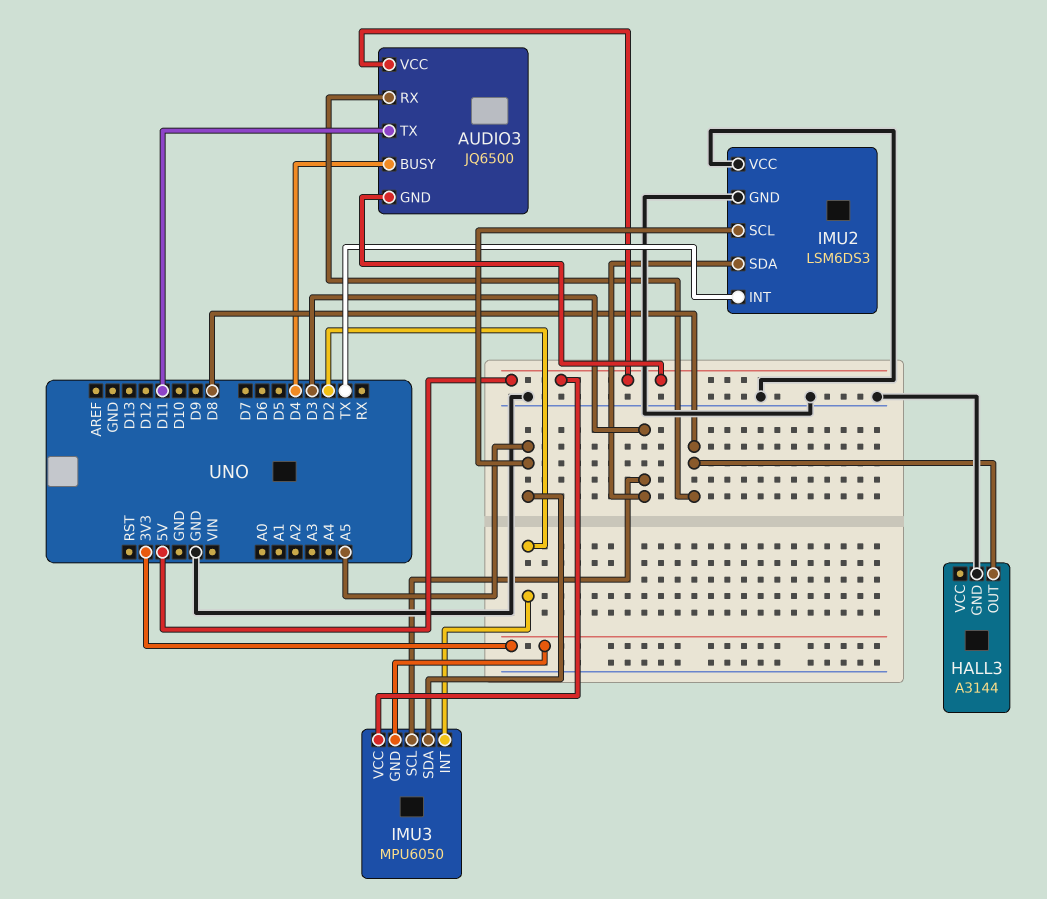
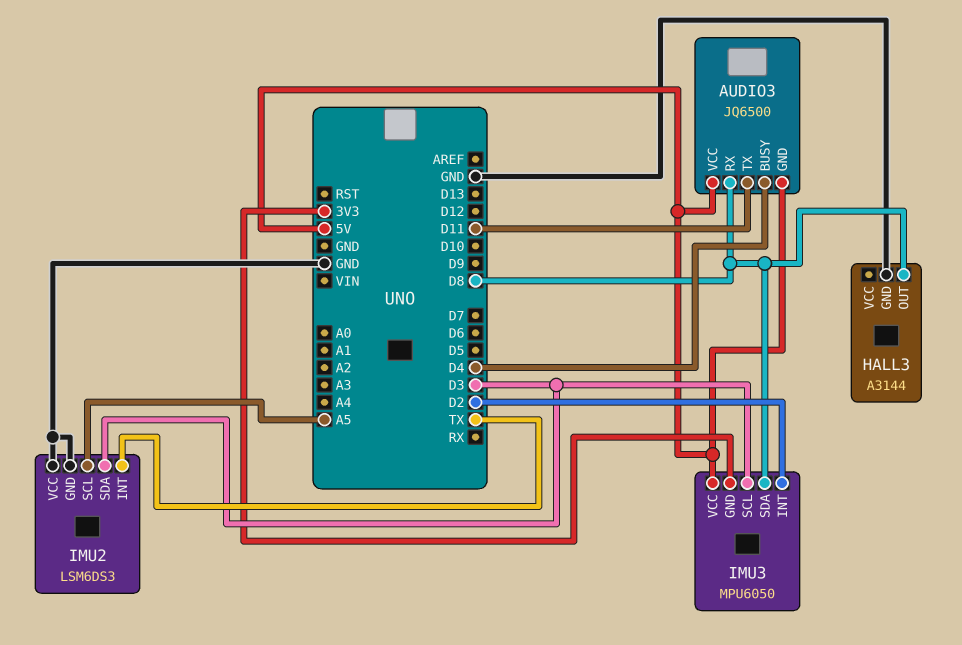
IMU3 pin SDA: A5 -> D8

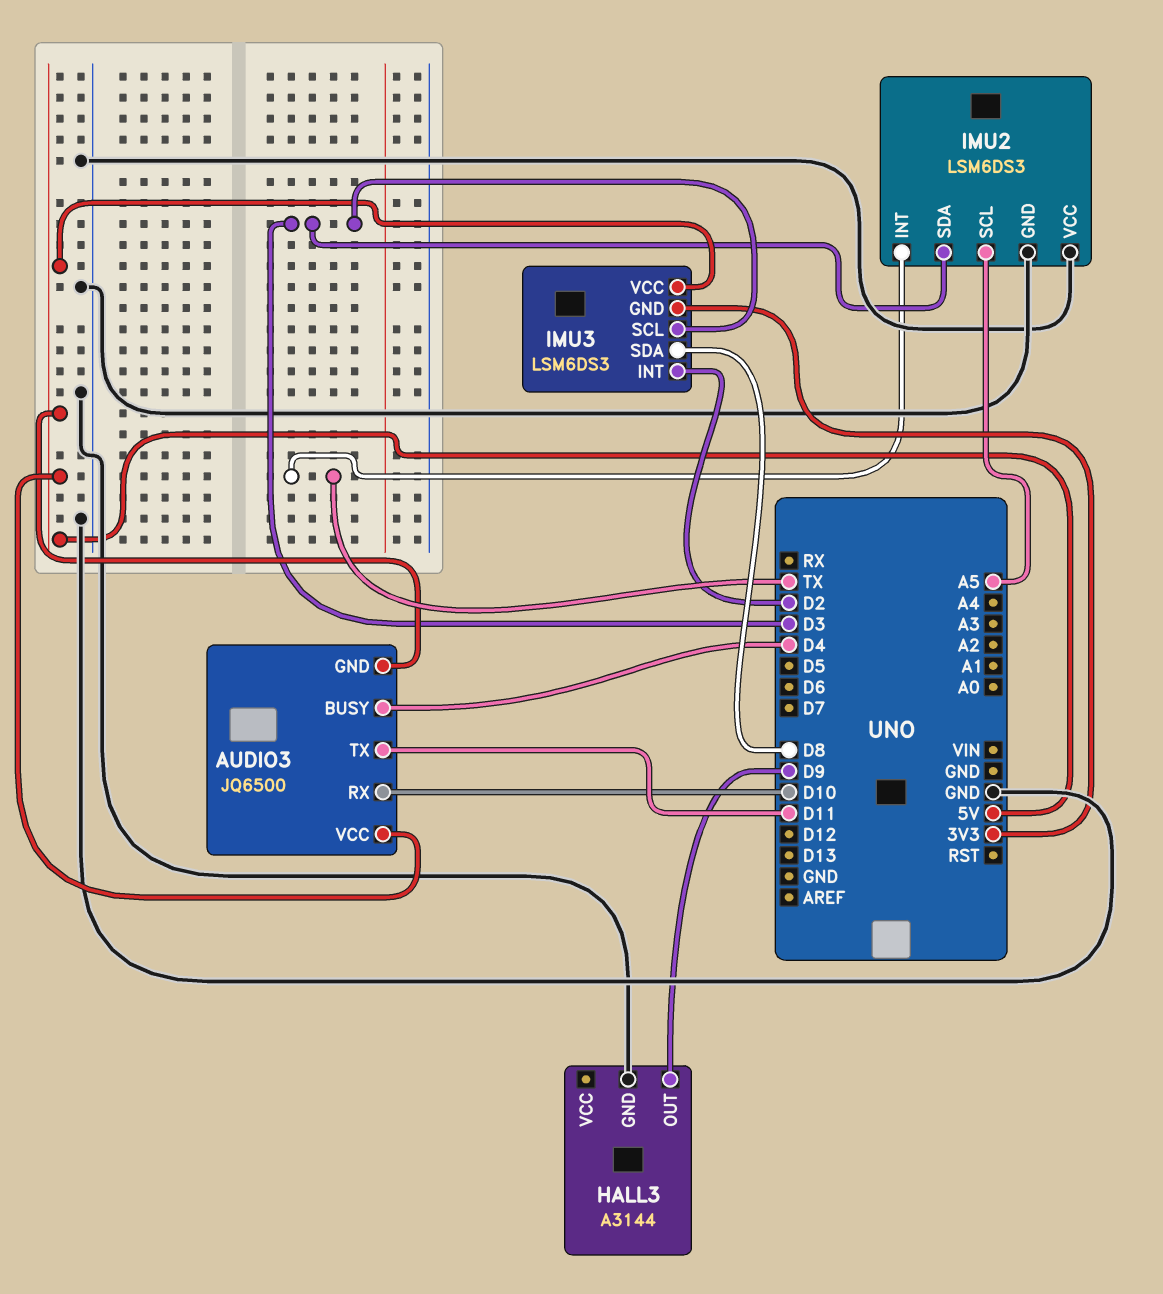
AUDIO3 pin RX: D8 -> D10
HALL3 pin OUT: D8 -> D9
IMU3: MPU6050 -> LSM6DS3

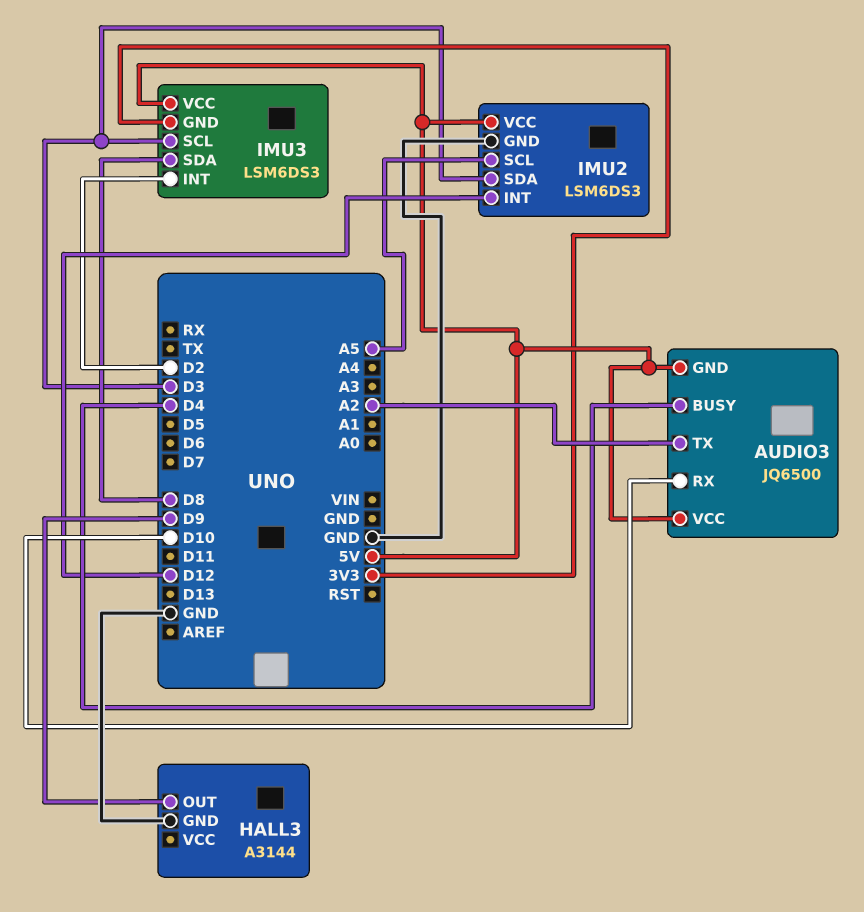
AUDIO3 pin TX: D11 -> A2
IMU2 pin INT: TX -> D12
IMU2 pin VCC: GND -> 5V

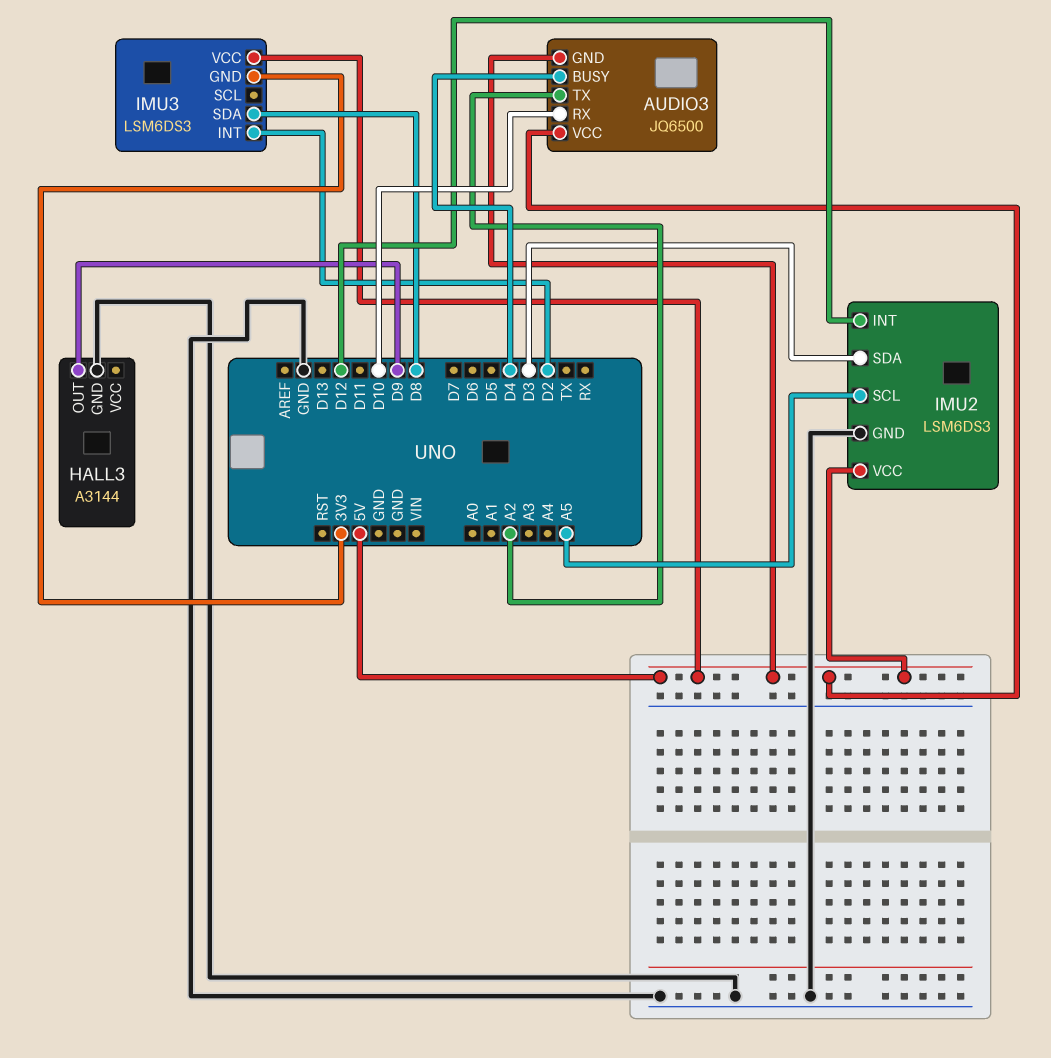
IMU3 pin SCL: D3 -> none

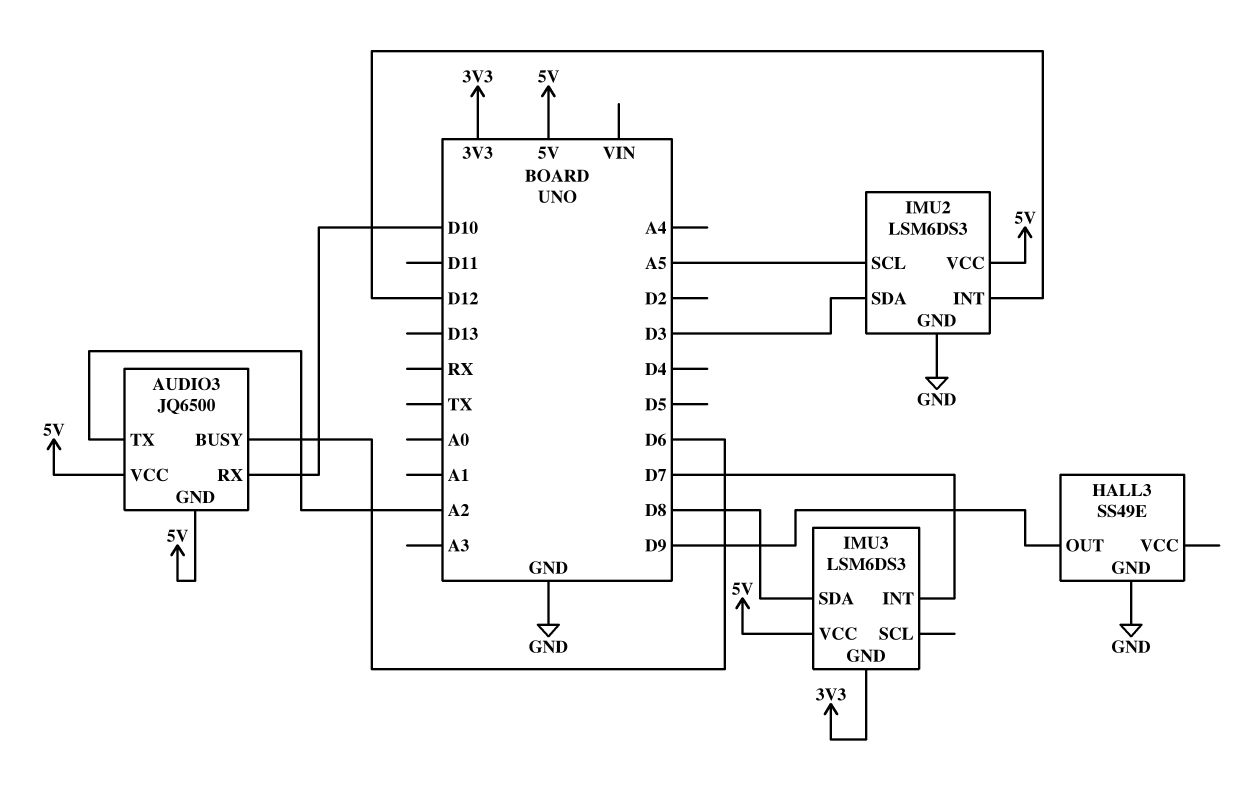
AUDIO3 pin BUSY: D4 -> D6
HALL3: A3144 -> SS49E
IMU3 pin INT: D2 -> D7

